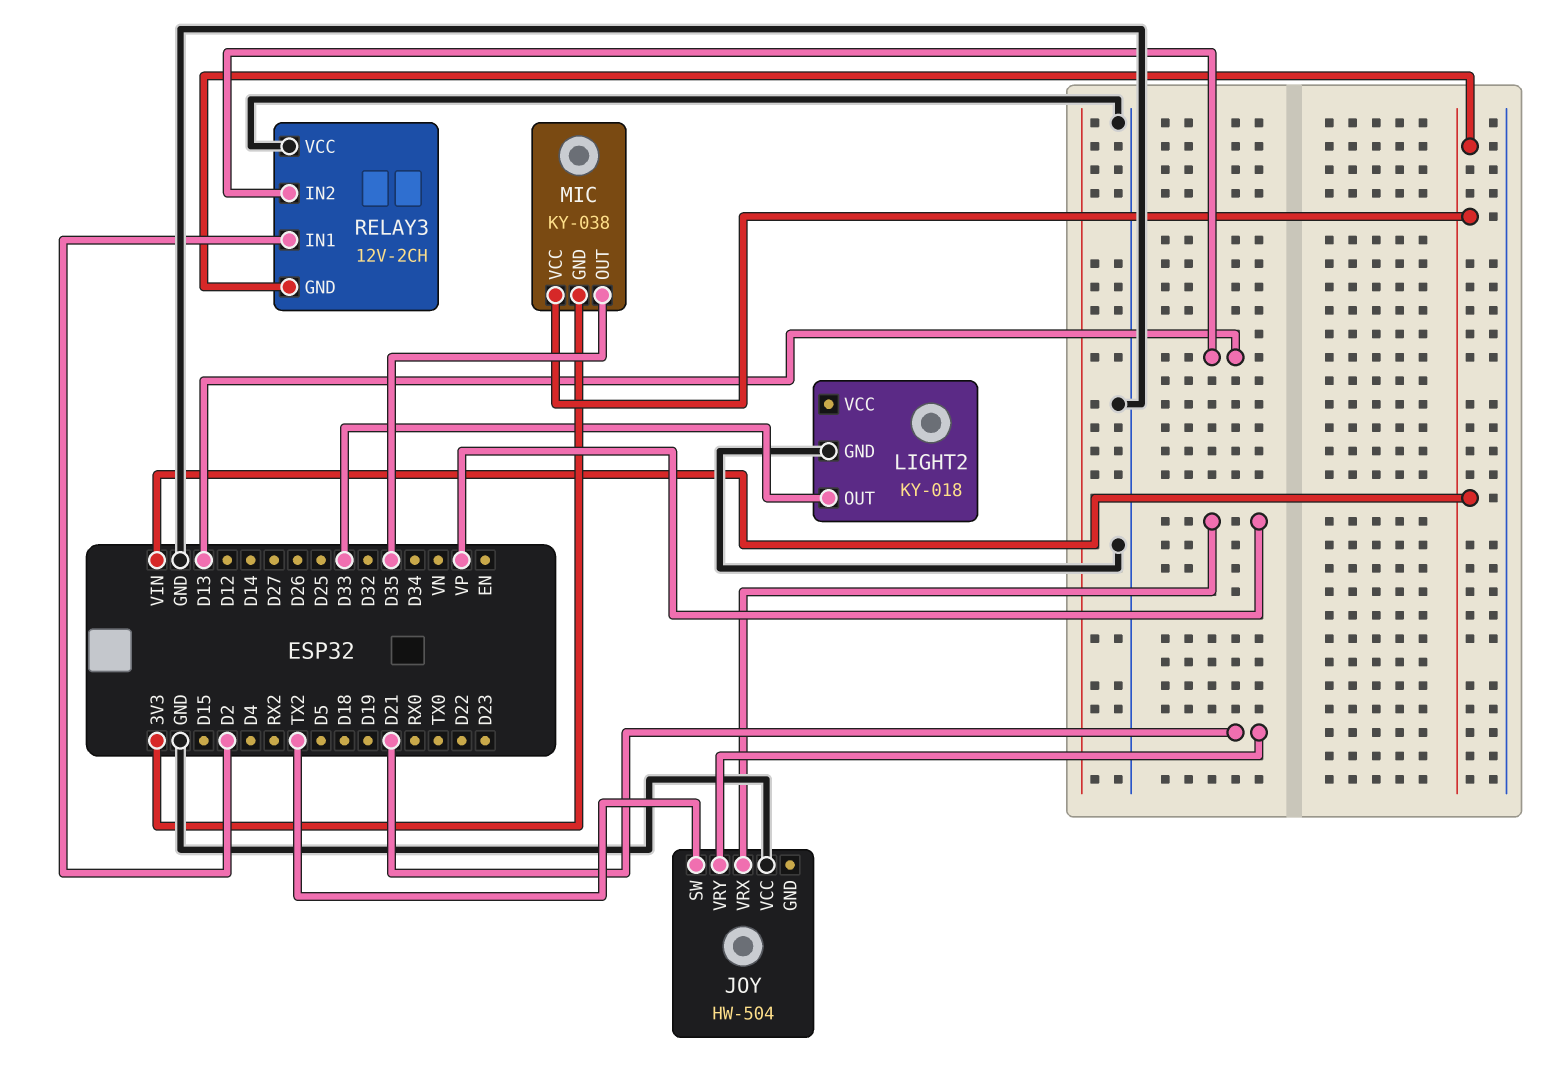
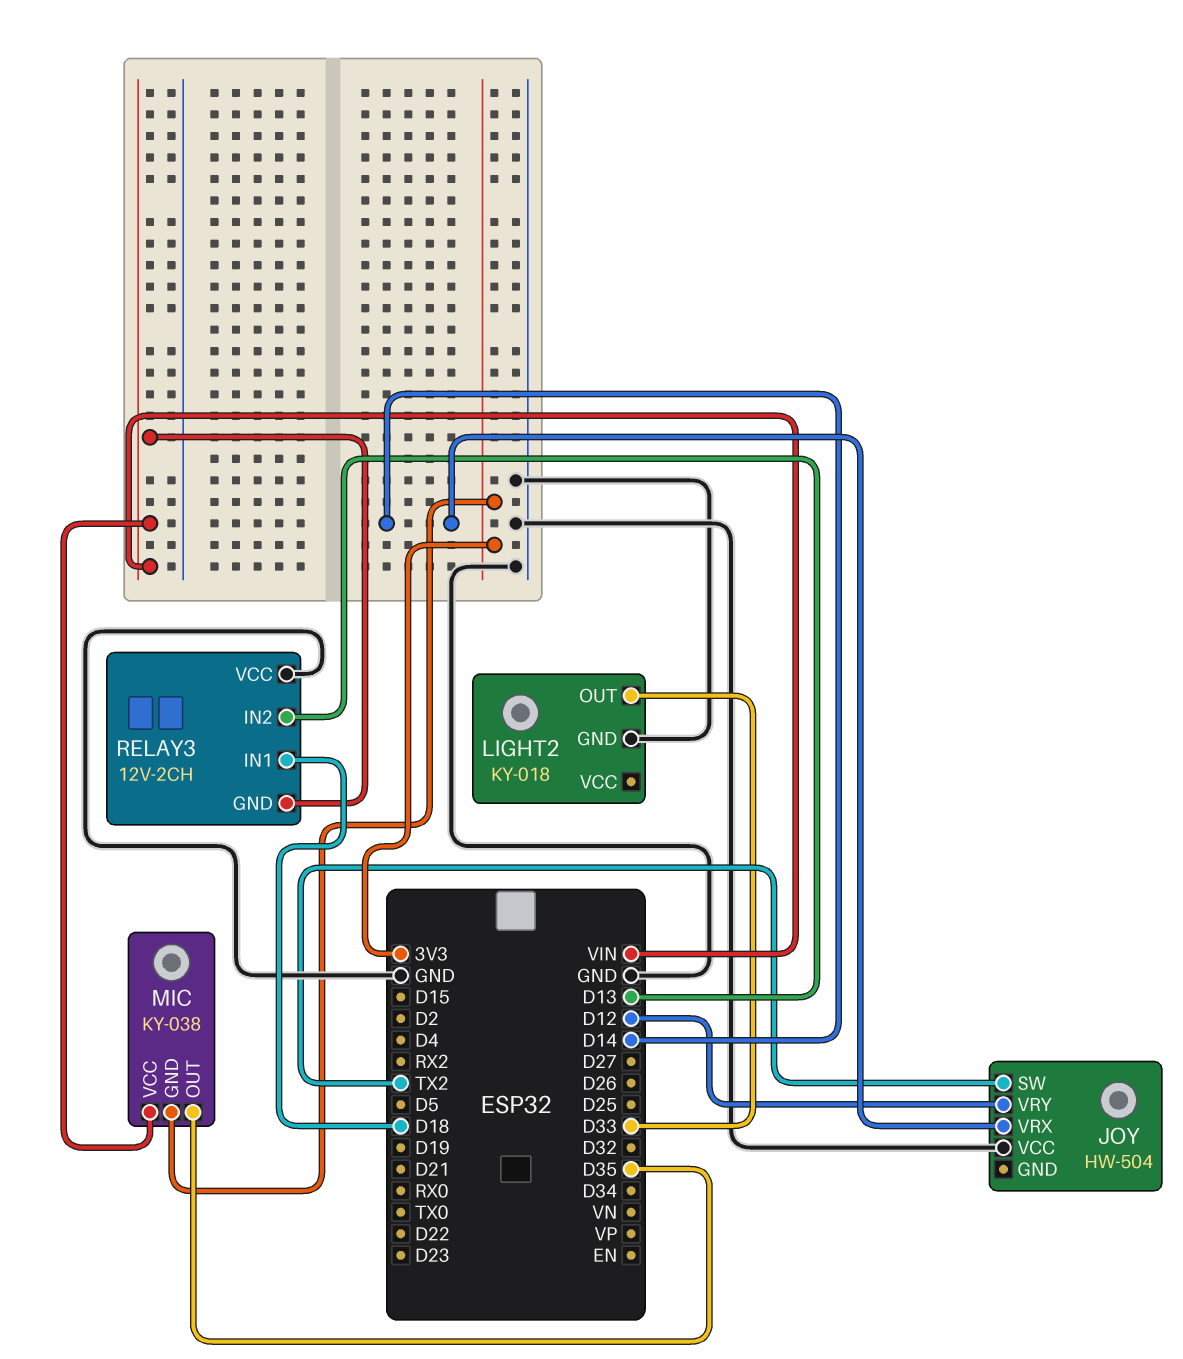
JOY pin VRX: VP -> D14
JOY pin VRY: D21 -> D12
RELAY3 pin IN1: D2 -> D18

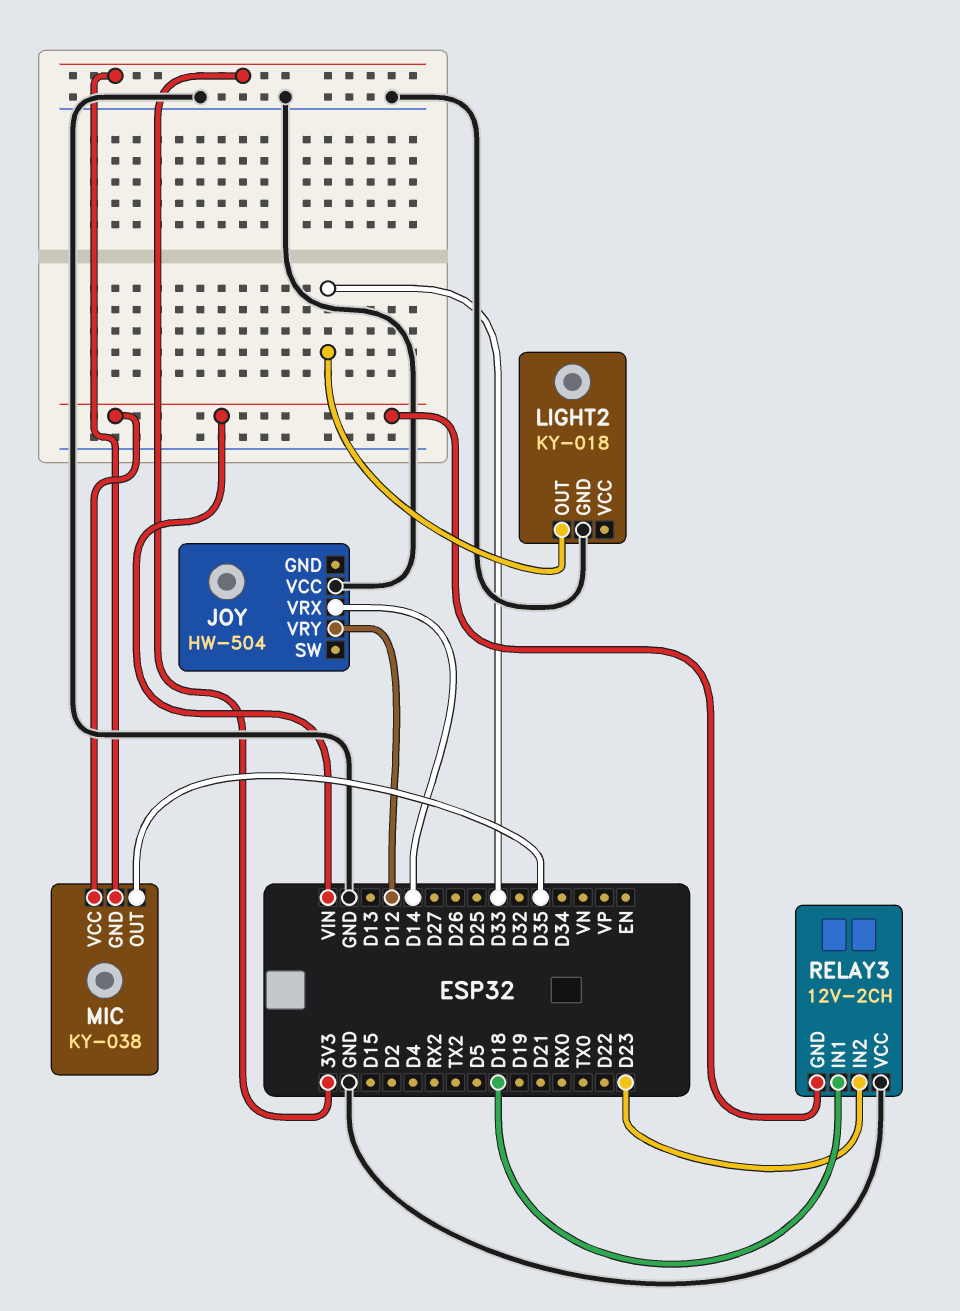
JOY pin SW: TX2 -> none
RELAY3 pin IN2: D13 -> D23

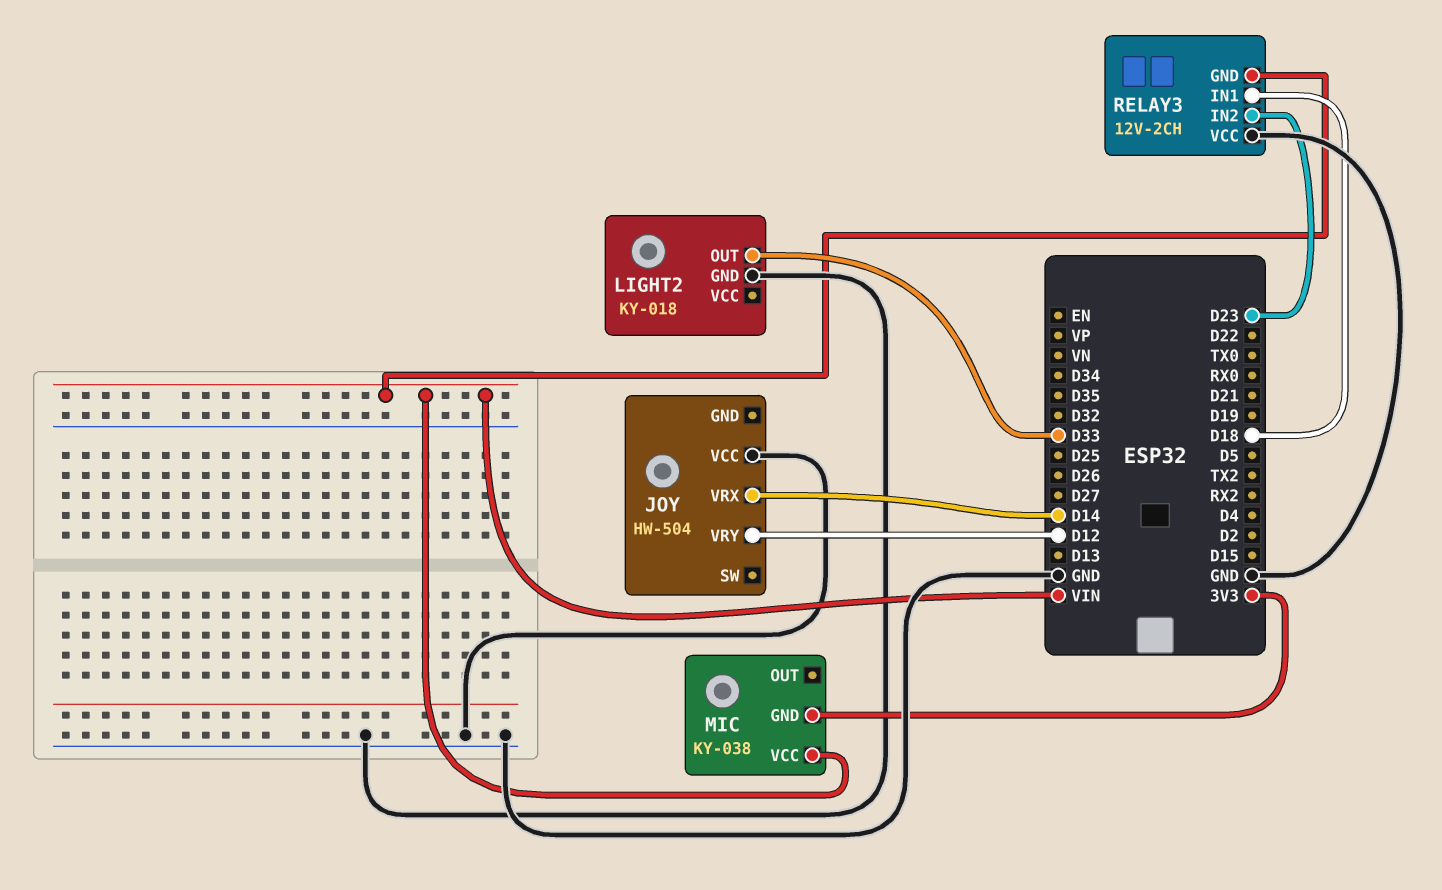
MIC pin OUT: D35 -> none

